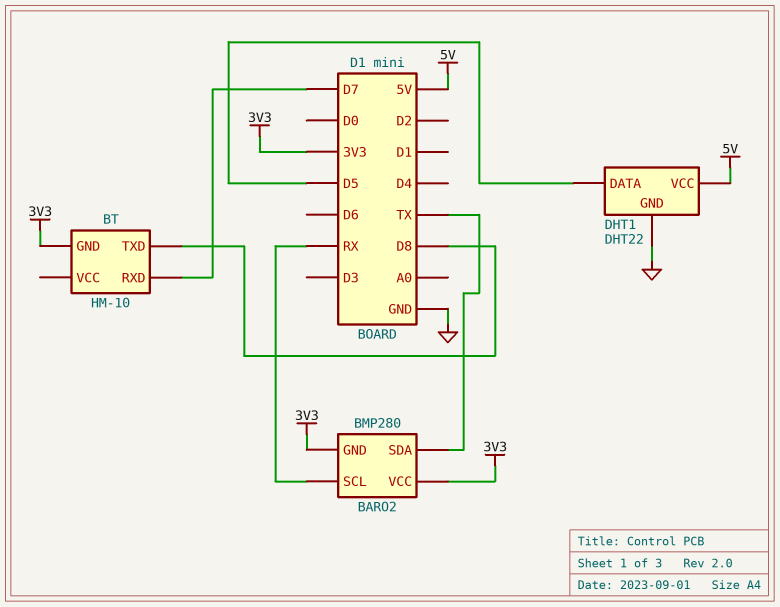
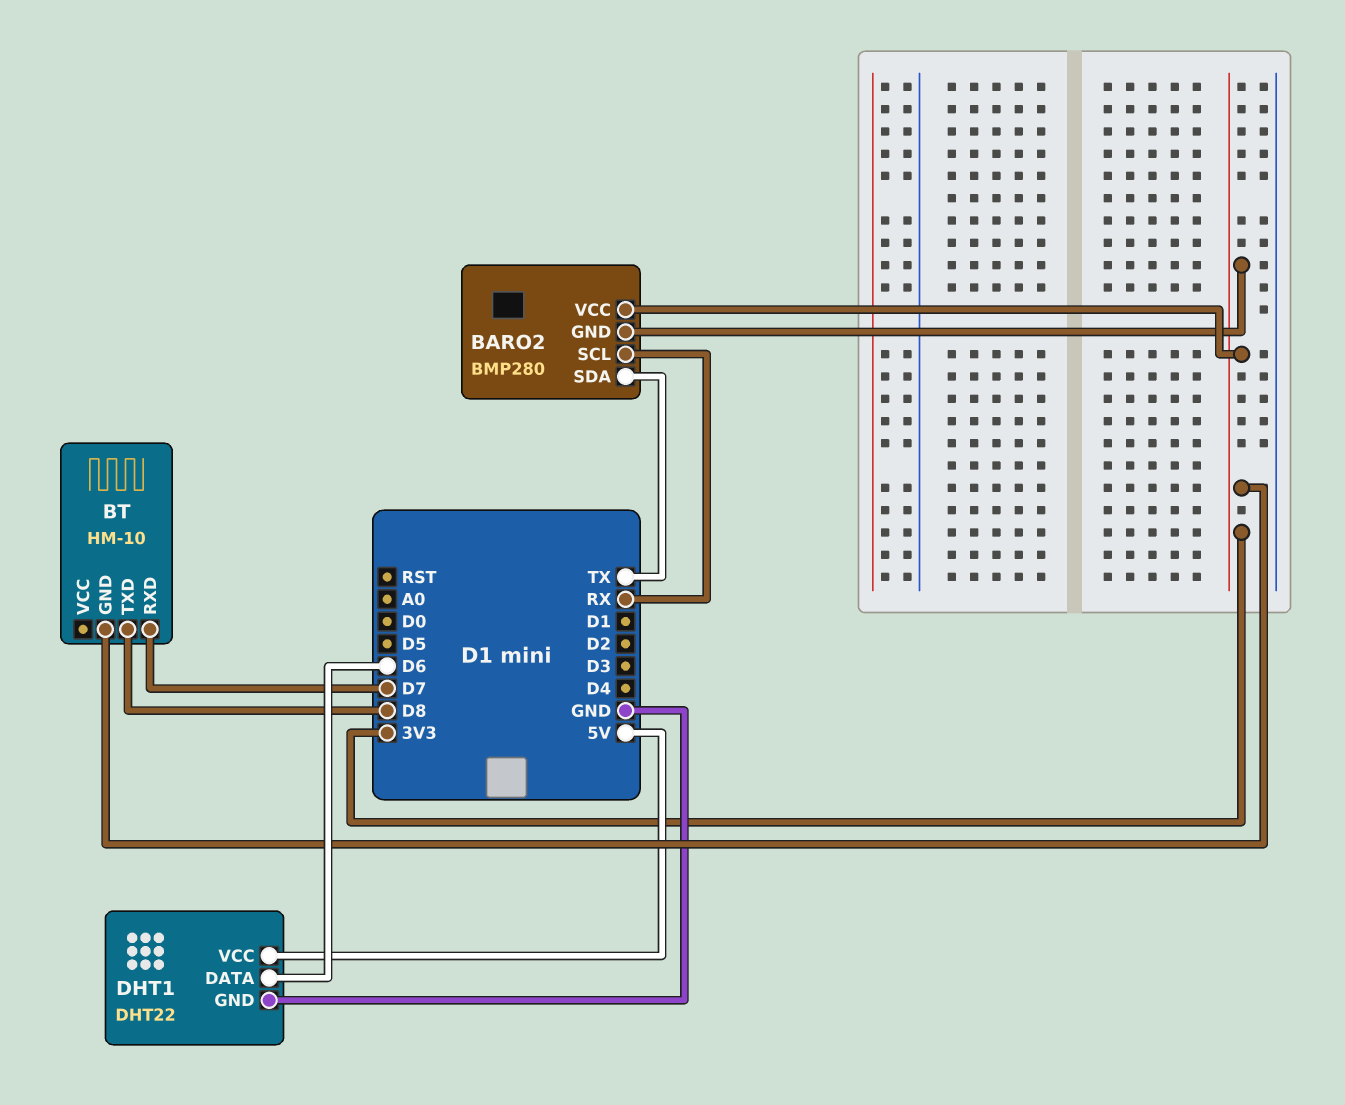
DHT1 pin DATA: D5 -> D6

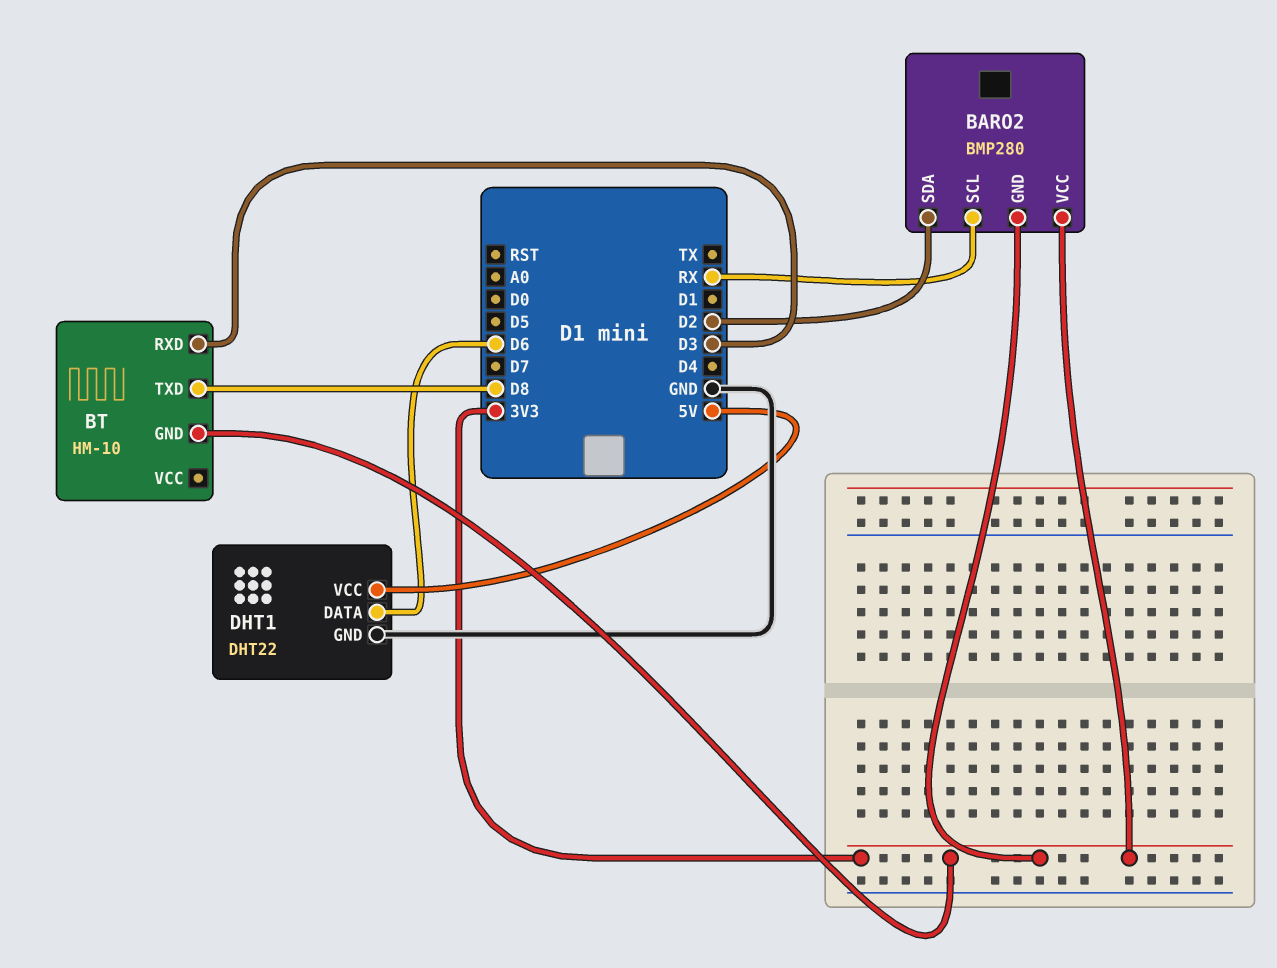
BARO2 pin SDA: TX -> D2
BT pin RXD: D7 -> D3

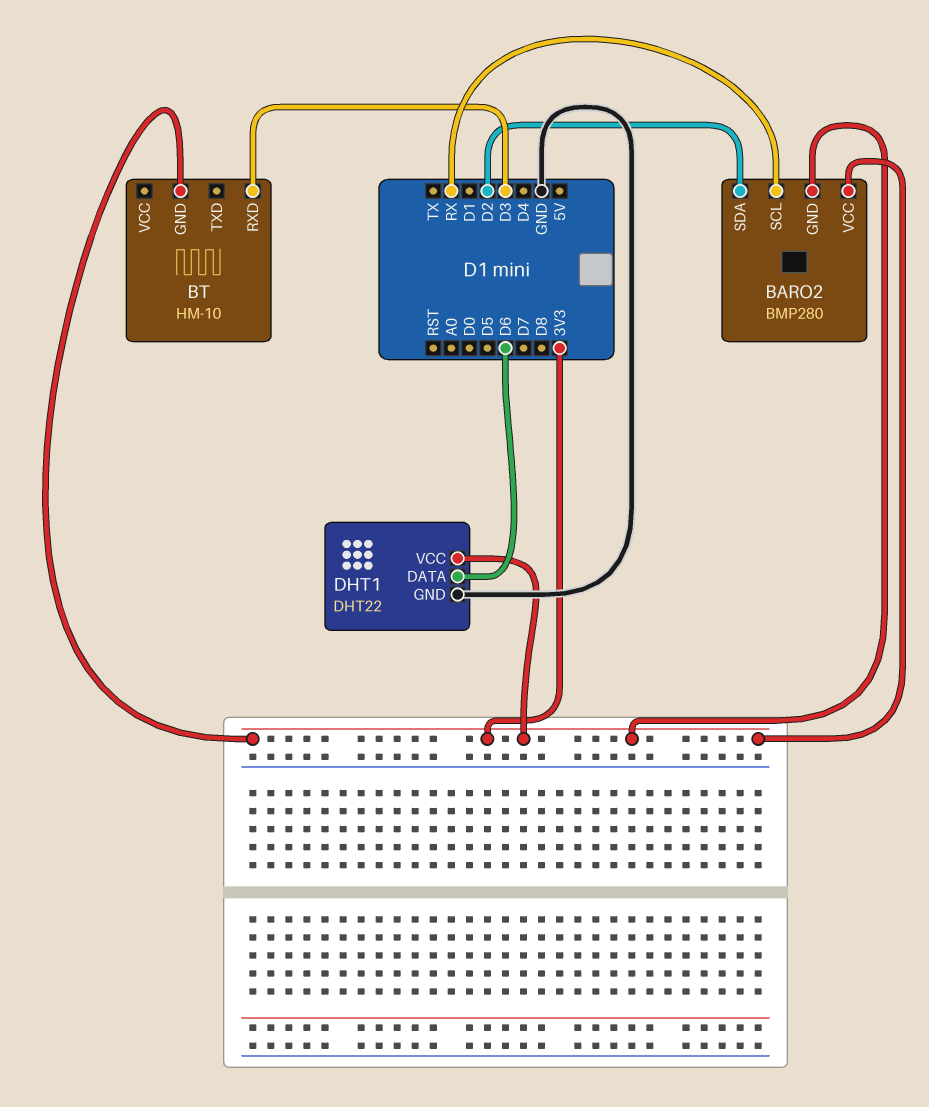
BT pin TXD: D8 -> none
DHT1 pin VCC: 5V -> 3V3

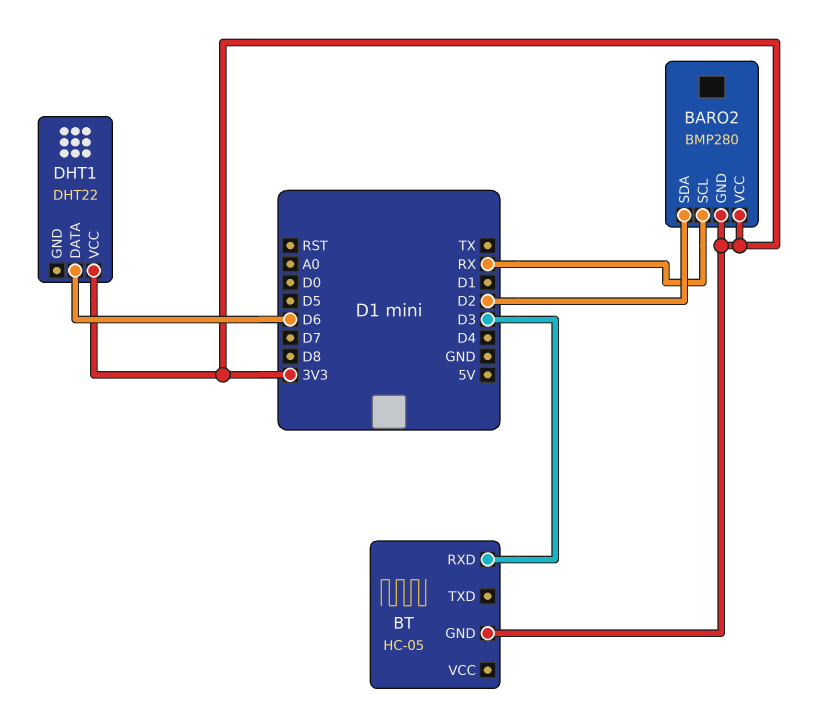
BT: HM-10 -> HC-05
DHT1 pin GND: GND -> none

